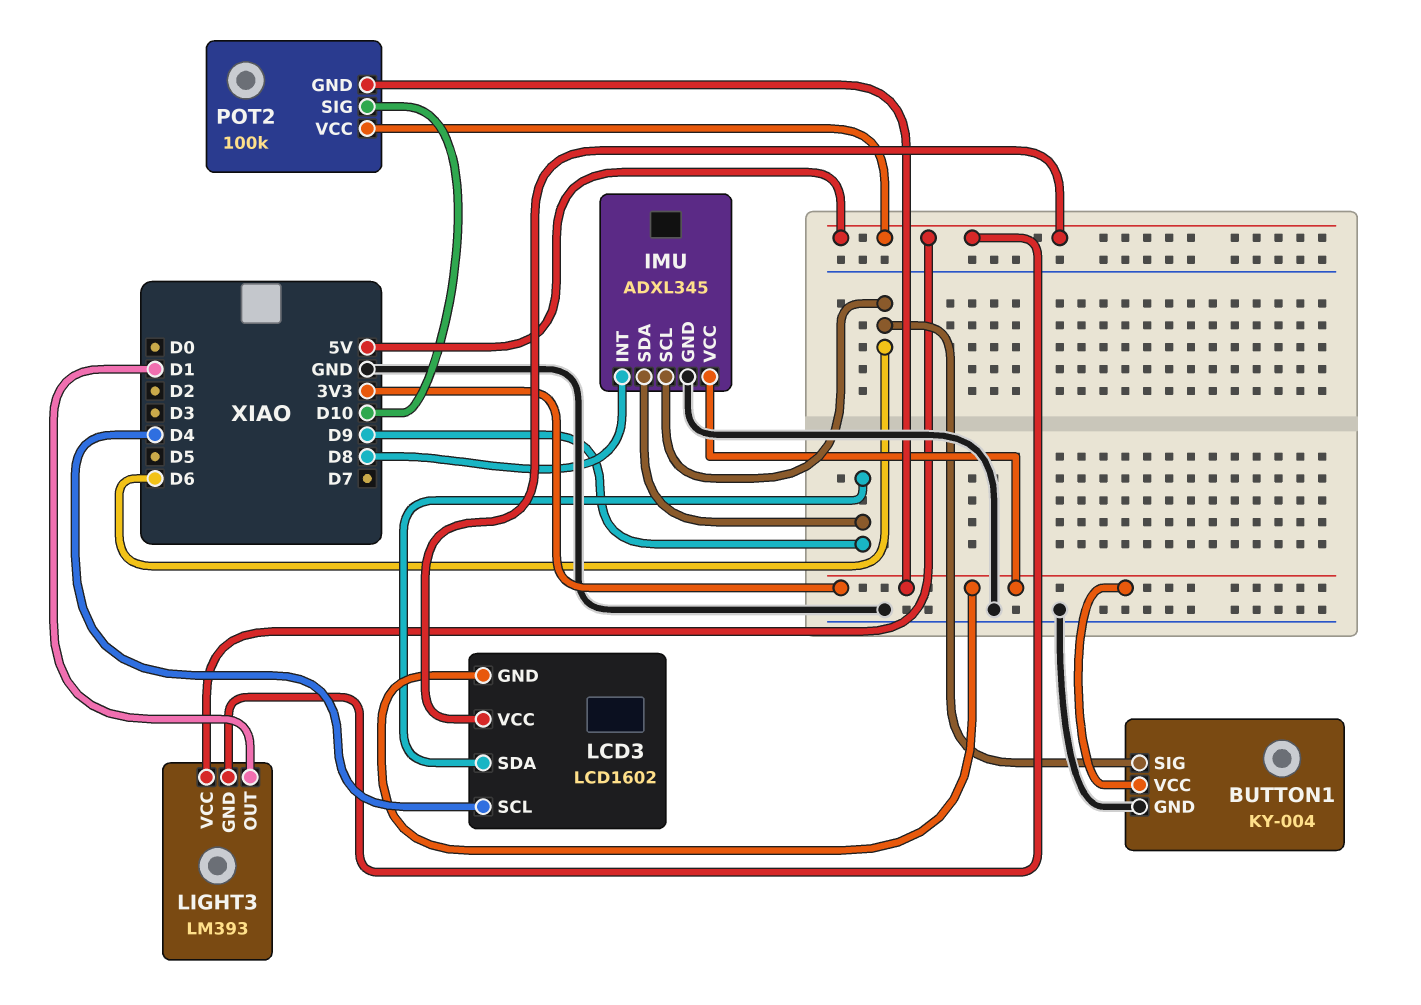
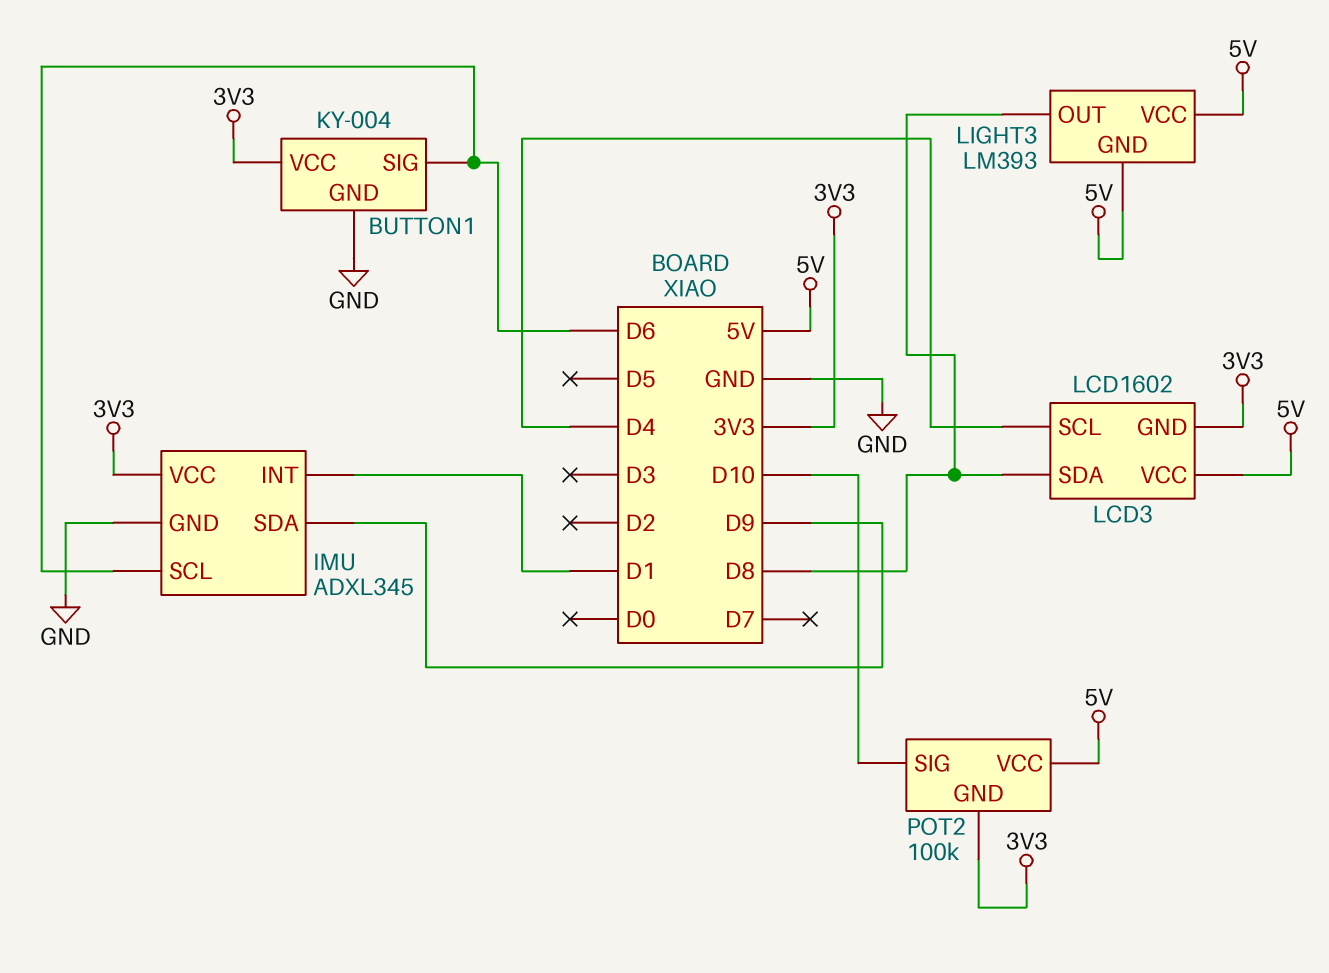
IMU pin INT: D8 -> D1
LCD3 pin SDA: D9 -> D8
LIGHT3 pin OUT: D1 -> D8

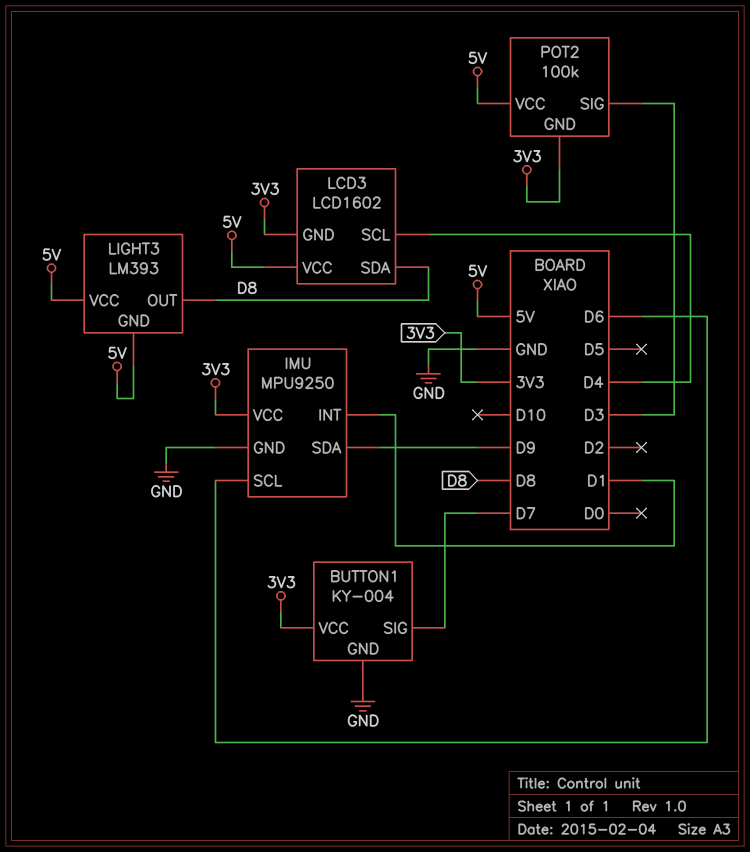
BUTTON1 pin SIG: D6 -> D7
IMU: ADXL345 -> MPU9250
POT2 pin SIG: D10 -> D3

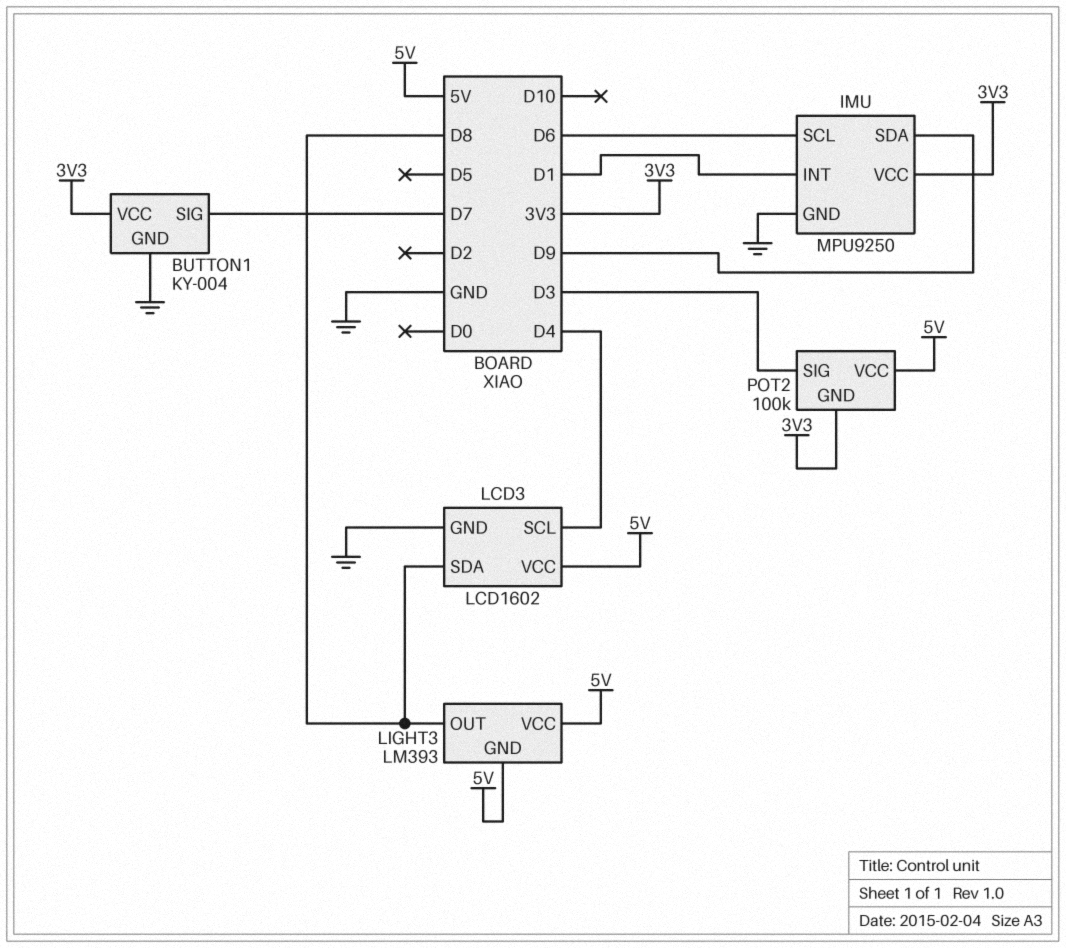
LCD3 pin GND: 3V3 -> GND

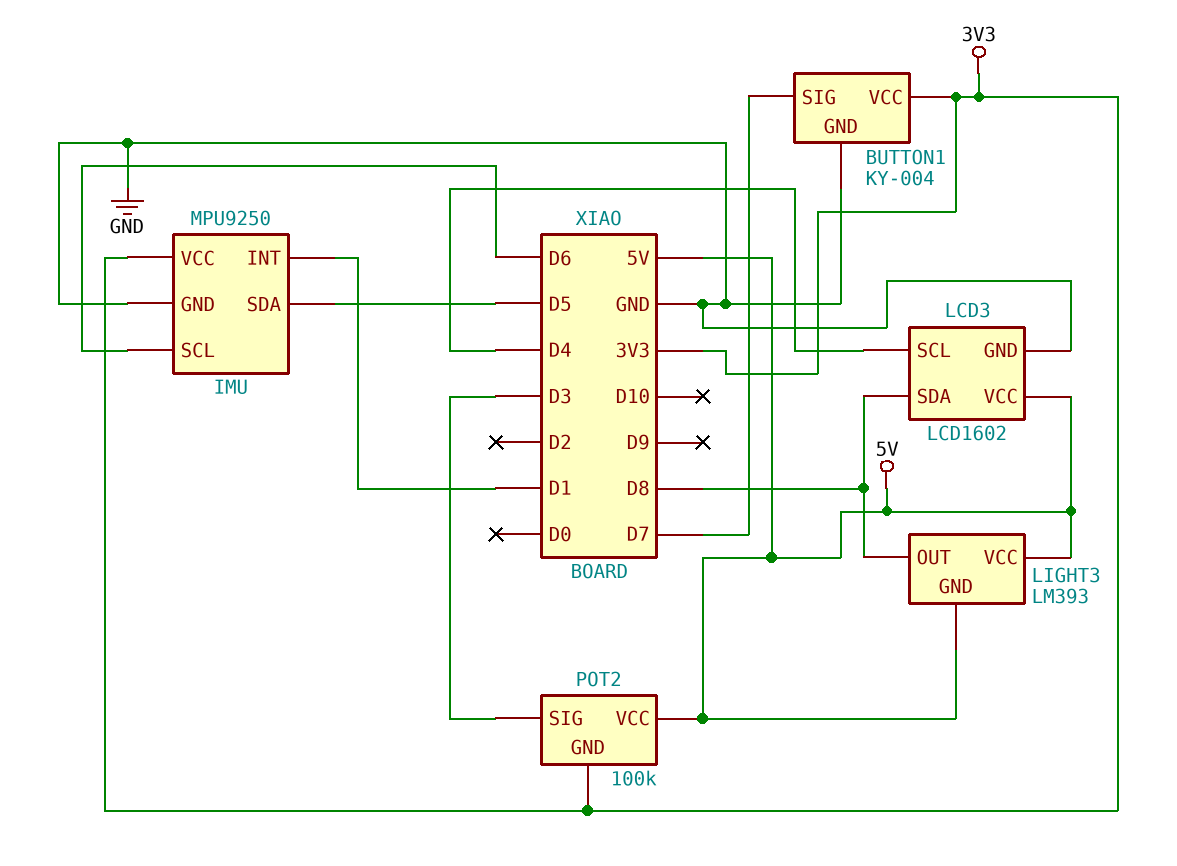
IMU pin SDA: D9 -> D5

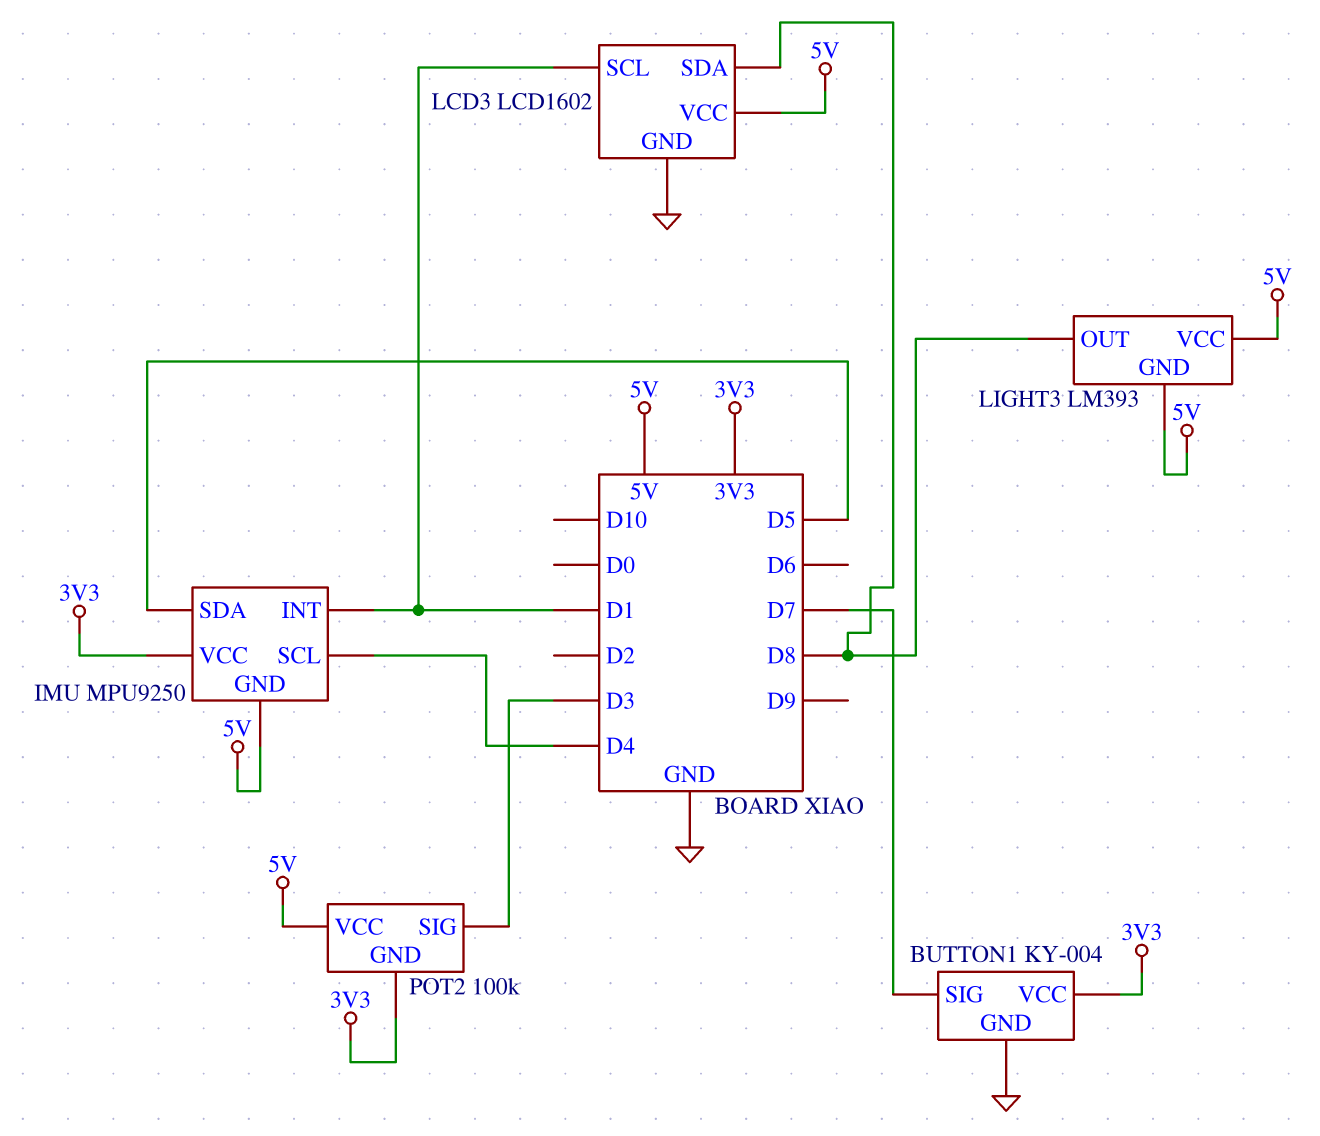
IMU pin GND: GND -> 5V
IMU pin SCL: D6 -> D4
LCD3 pin SCL: D4 -> D1

